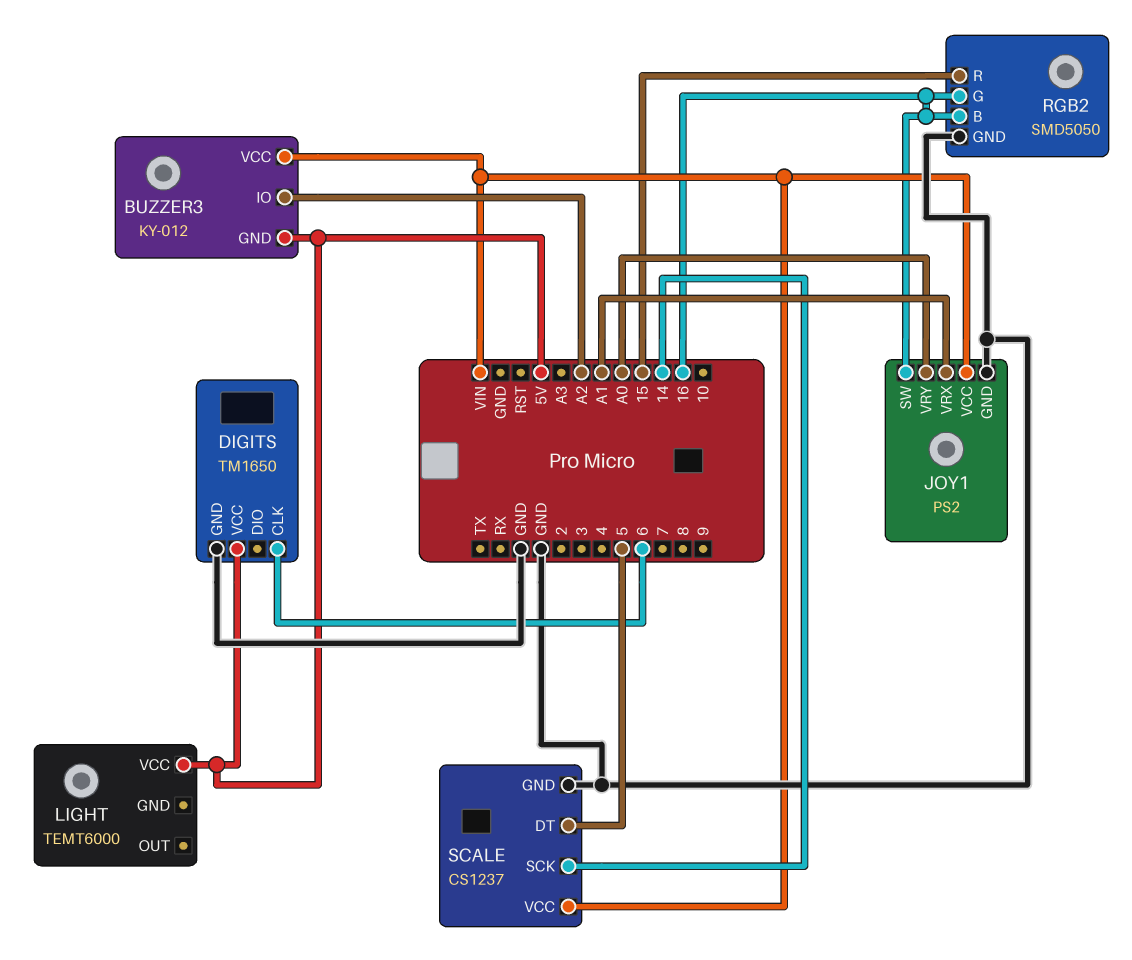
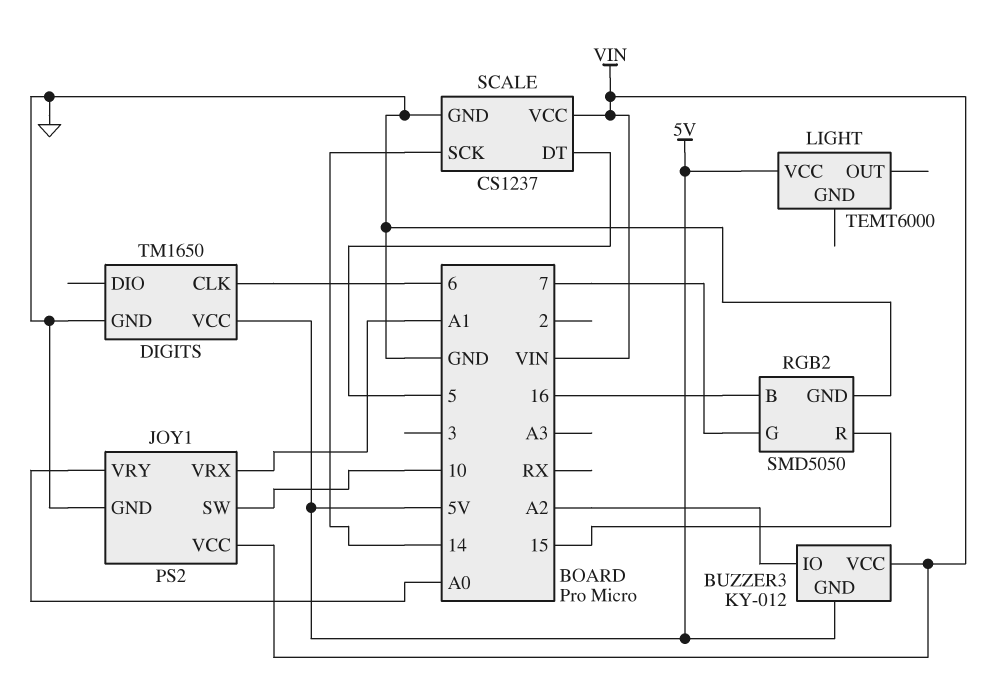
JOY1 pin SW: 16 -> 10
RGB2 pin G: 16 -> 7

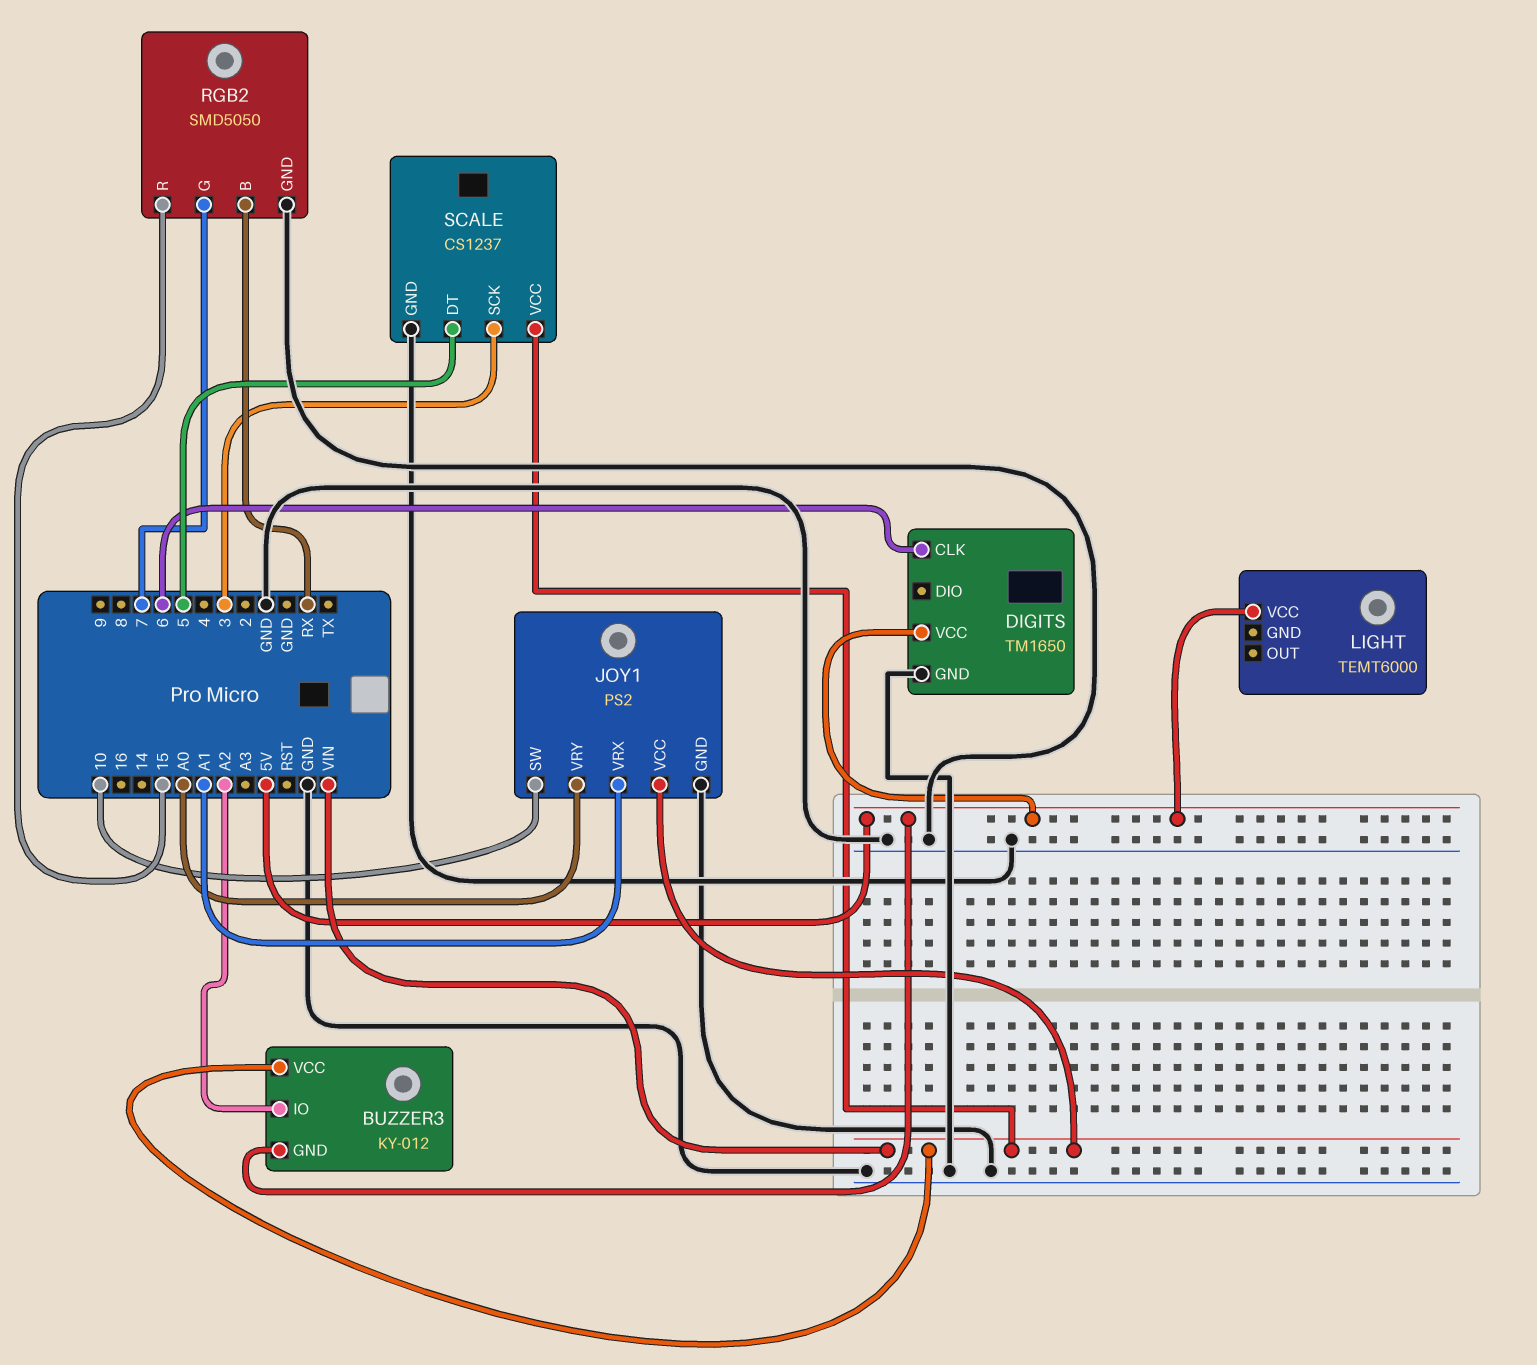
RGB2 pin B: 16 -> RX
SCALE pin SCK: 14 -> 3

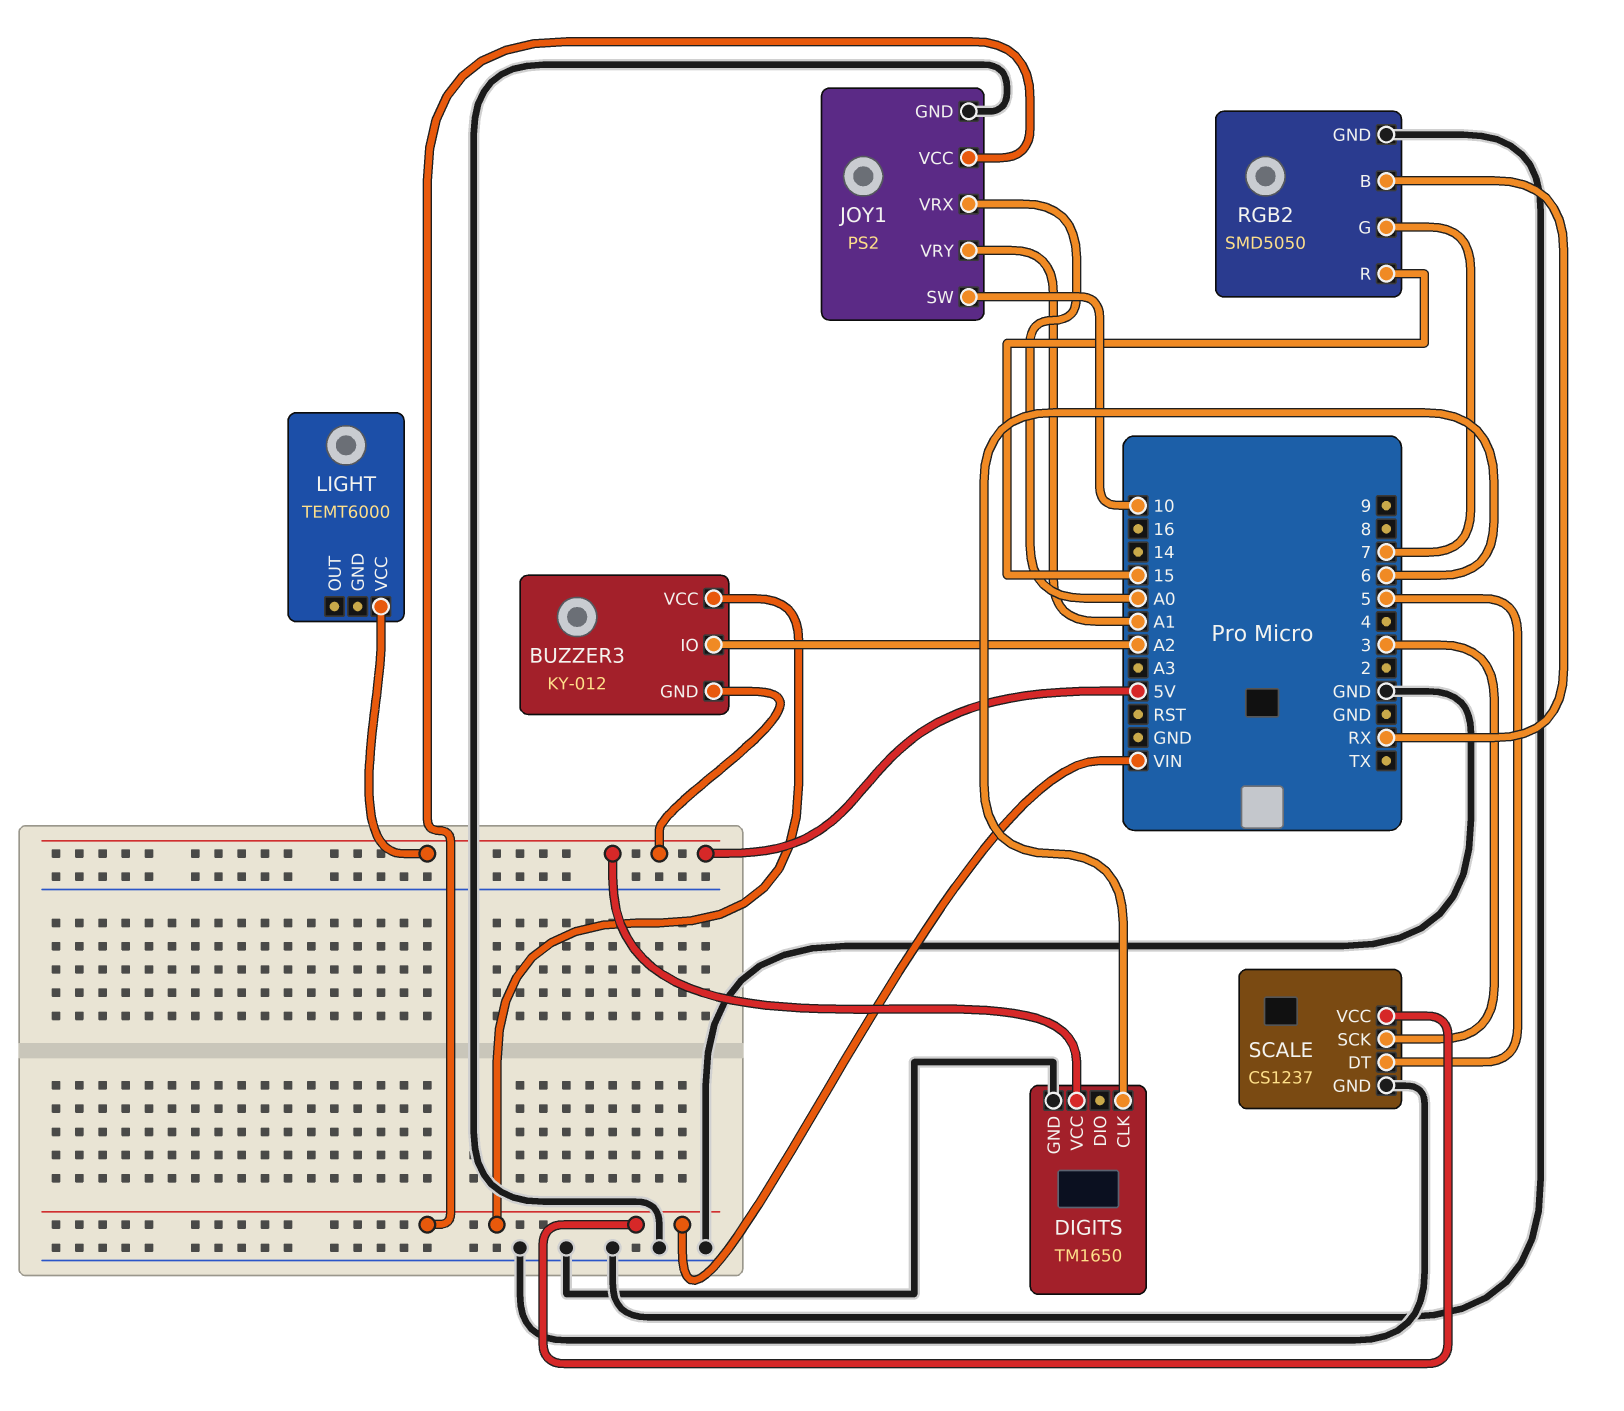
JOY1 pin VRX: A1 -> A0
JOY1 pin VRY: A0 -> A1

